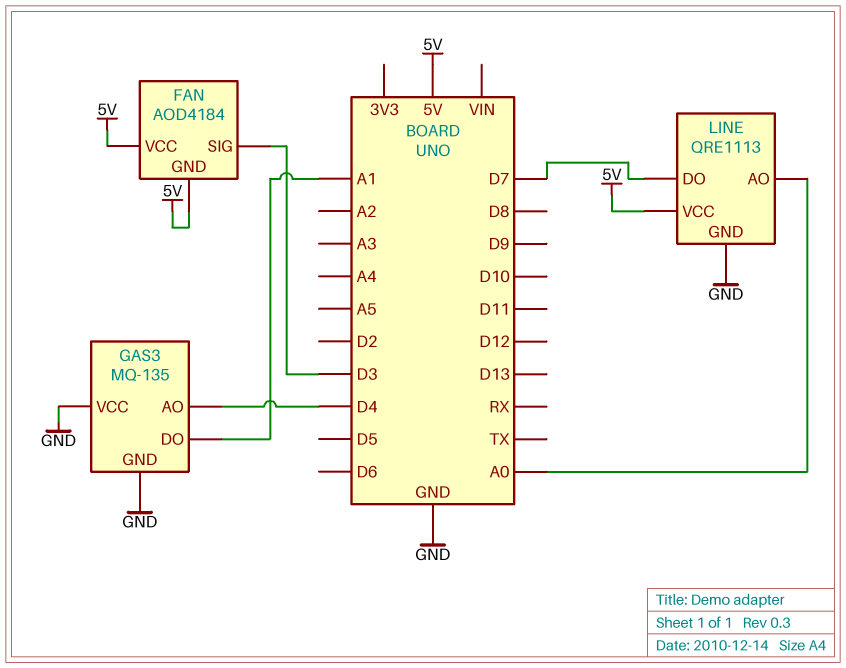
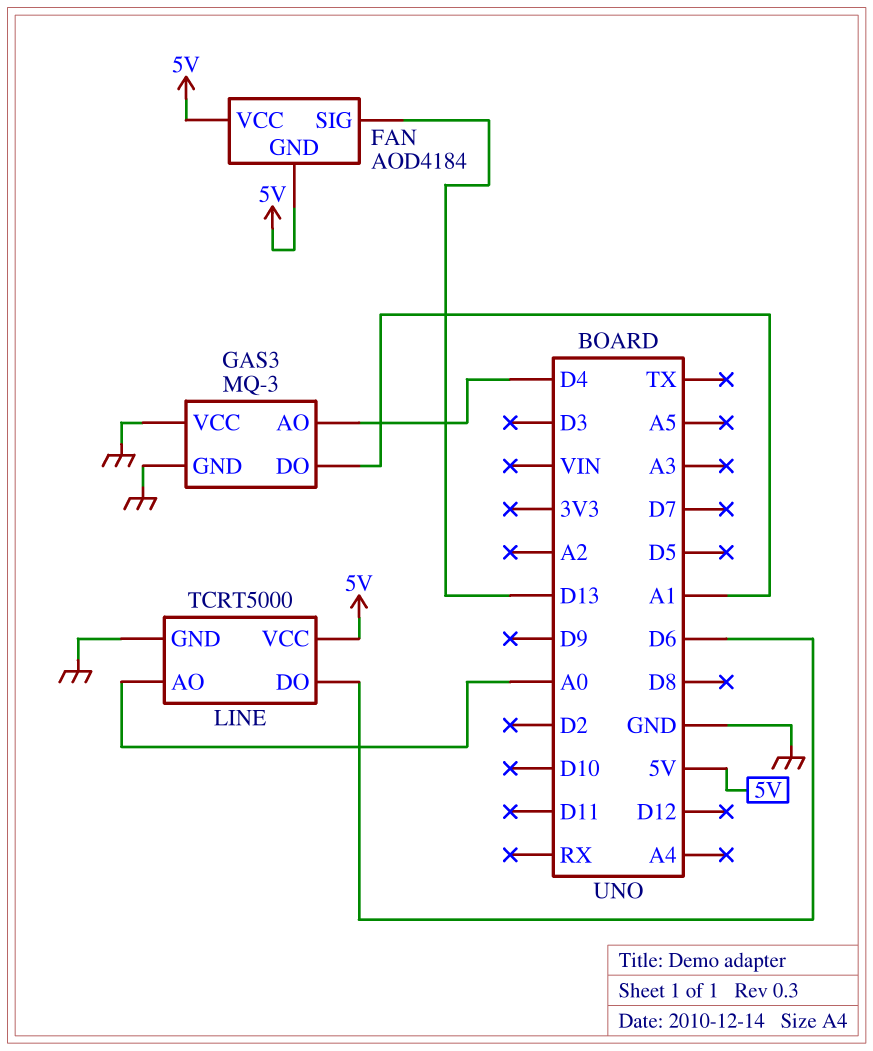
FAN pin SIG: D3 -> D13
GAS3: MQ-135 -> MQ-3
LINE: QRE1113 -> TCRT5000
LINE pin DO: D7 -> D6

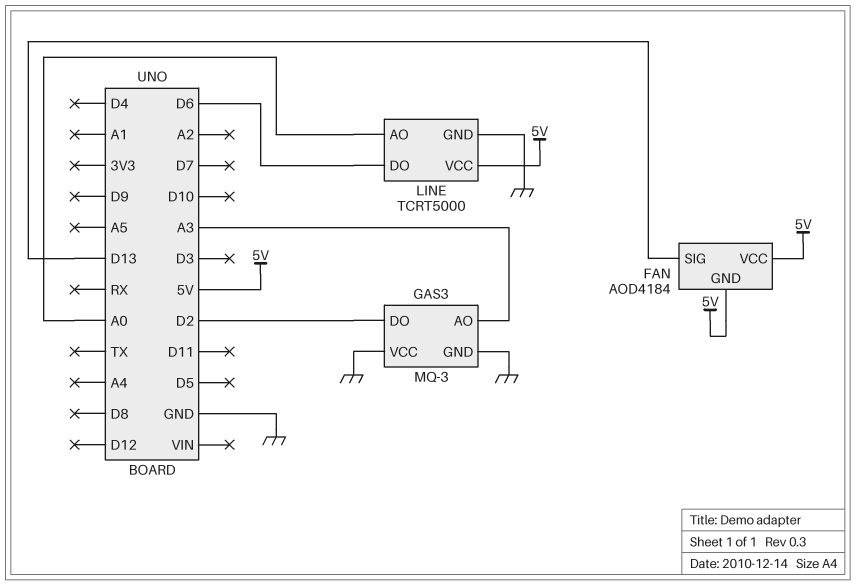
GAS3 pin AO: D4 -> A3
GAS3 pin DO: A1 -> D2

